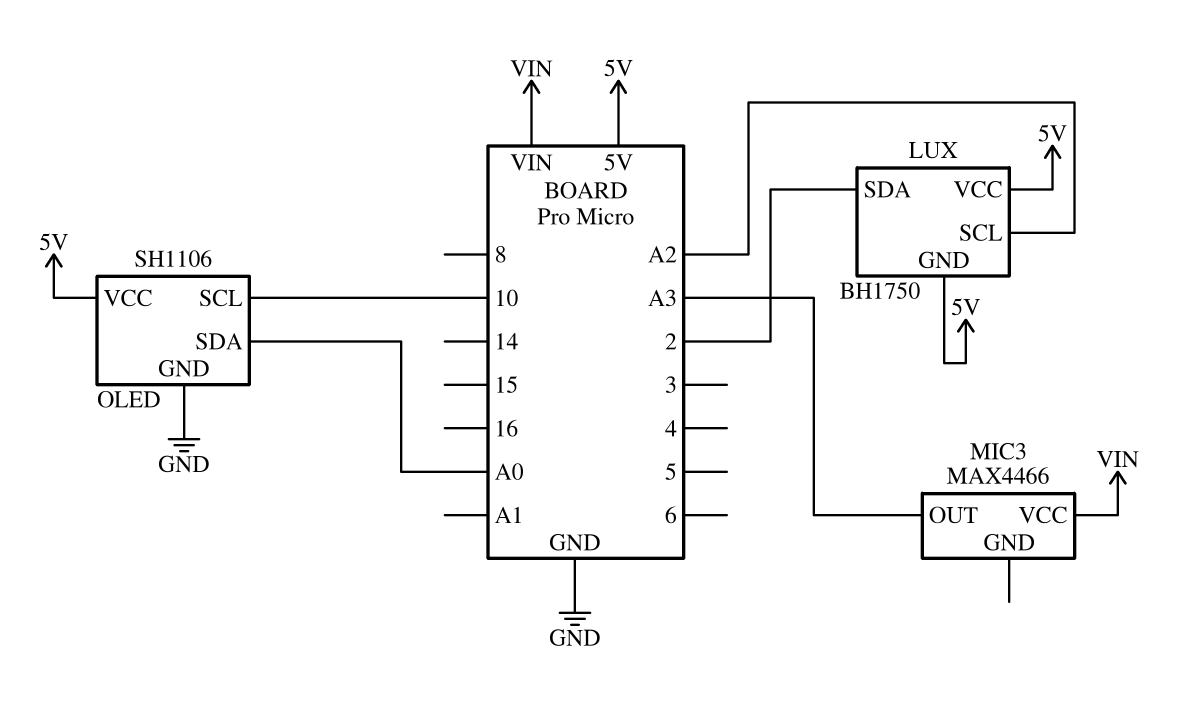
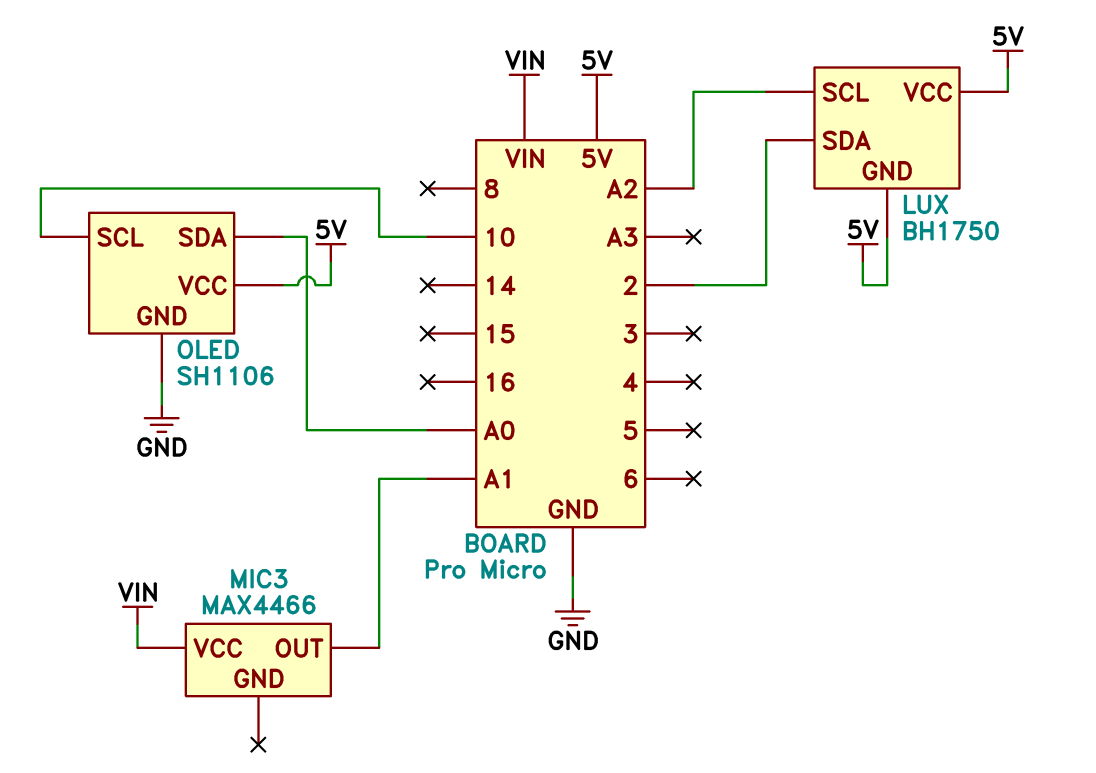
MIC3 pin OUT: A3 -> A1

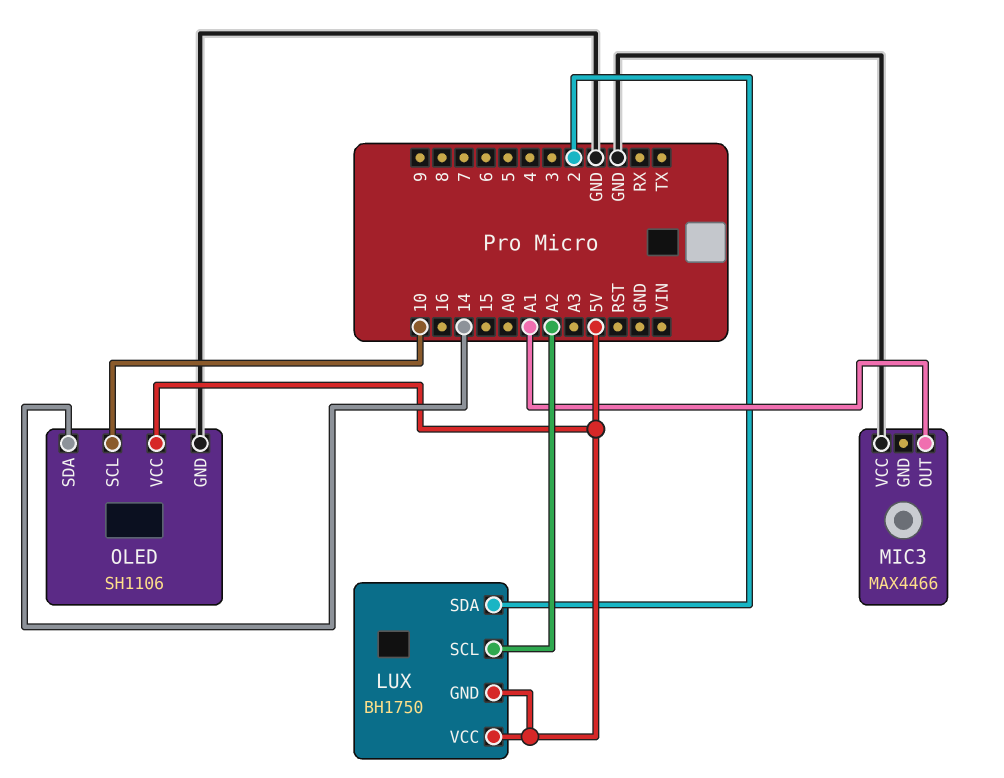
MIC3 pin VCC: VIN -> GND
OLED pin SDA: A0 -> 14

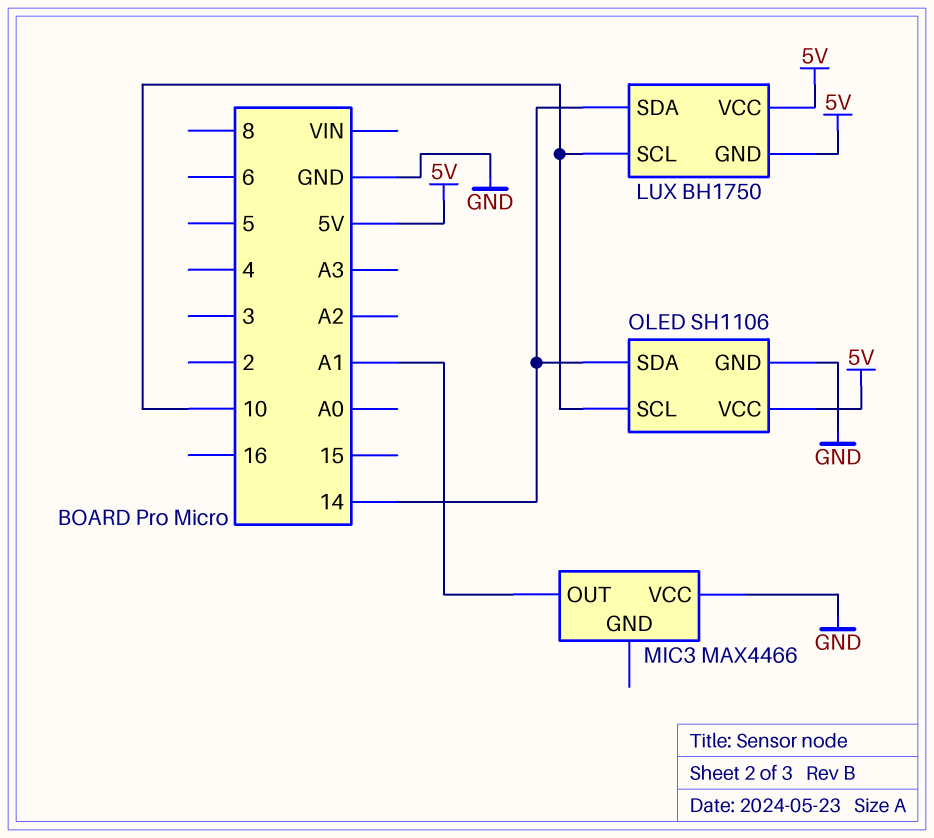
LUX pin SCL: A2 -> 10
LUX pin SDA: 2 -> 14

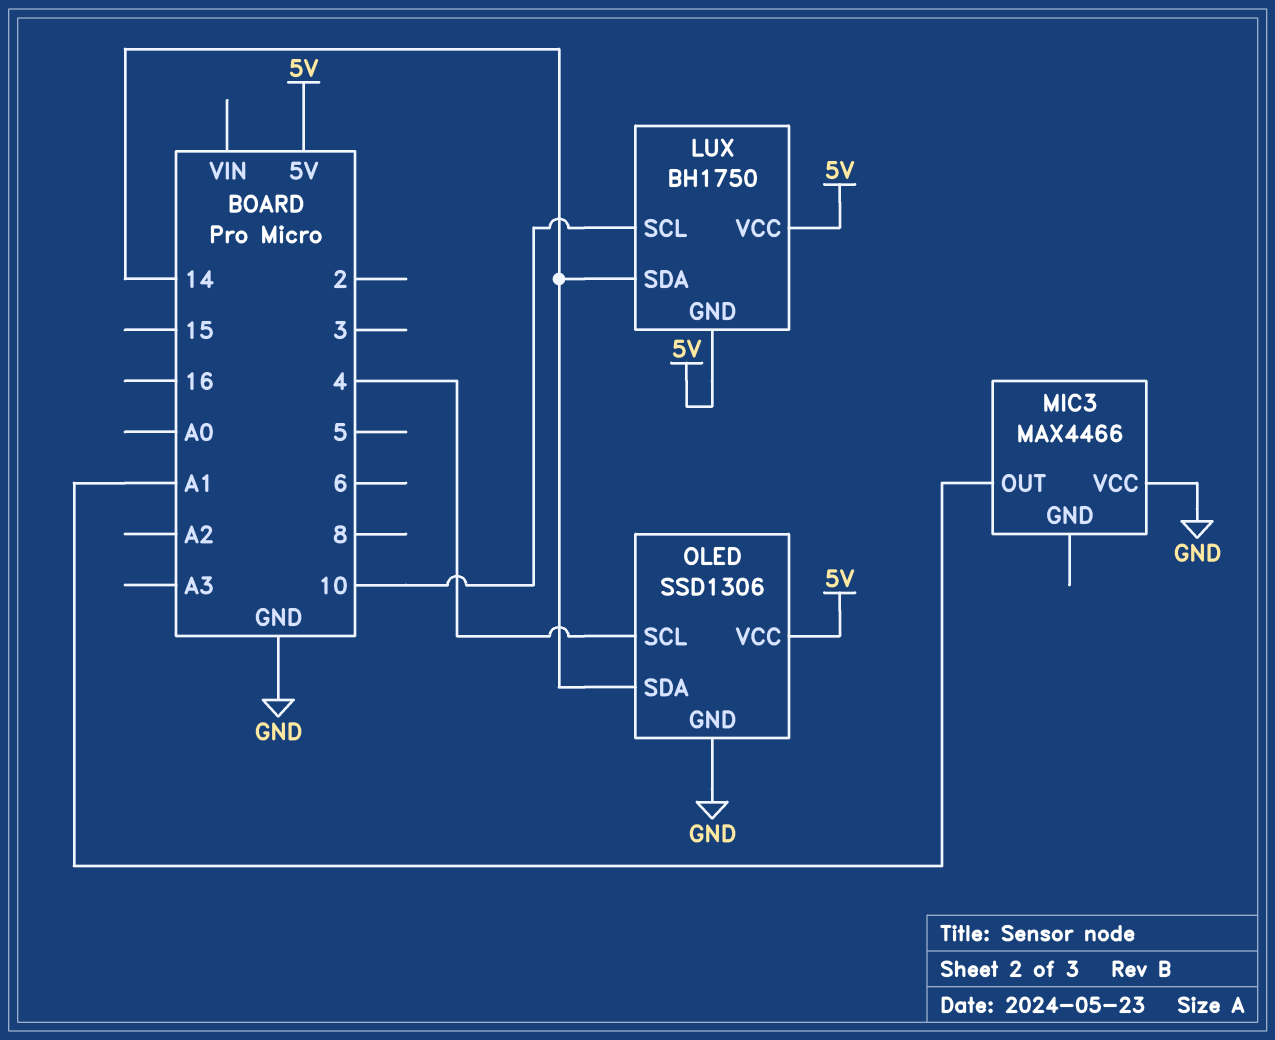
OLED: SH1106 -> SSD1306
OLED pin SCL: 10 -> 4

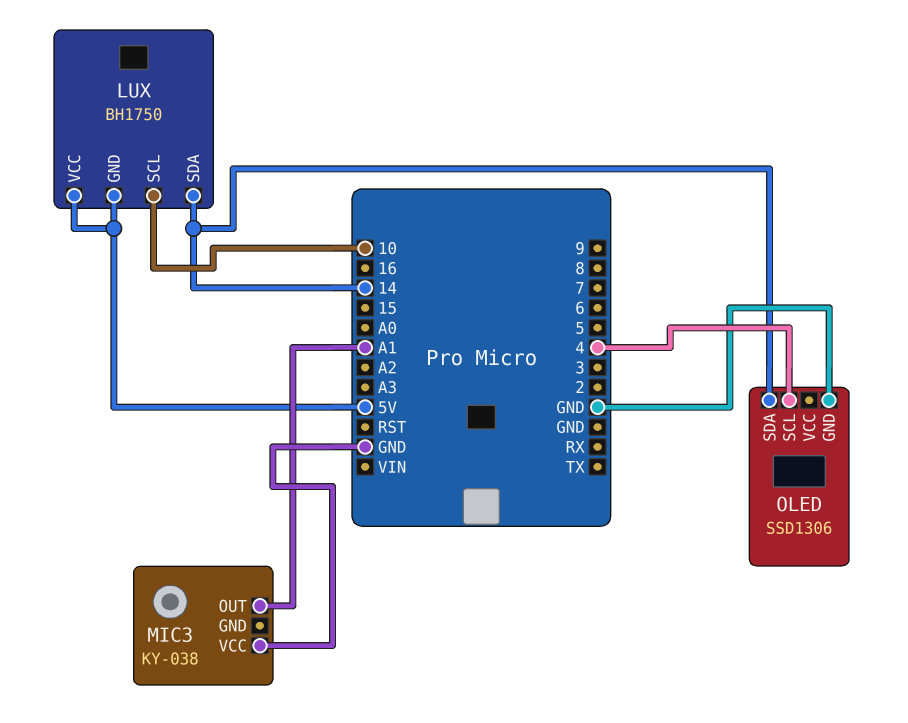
MIC3: MAX4466 -> KY-038
OLED pin VCC: 5V -> none

